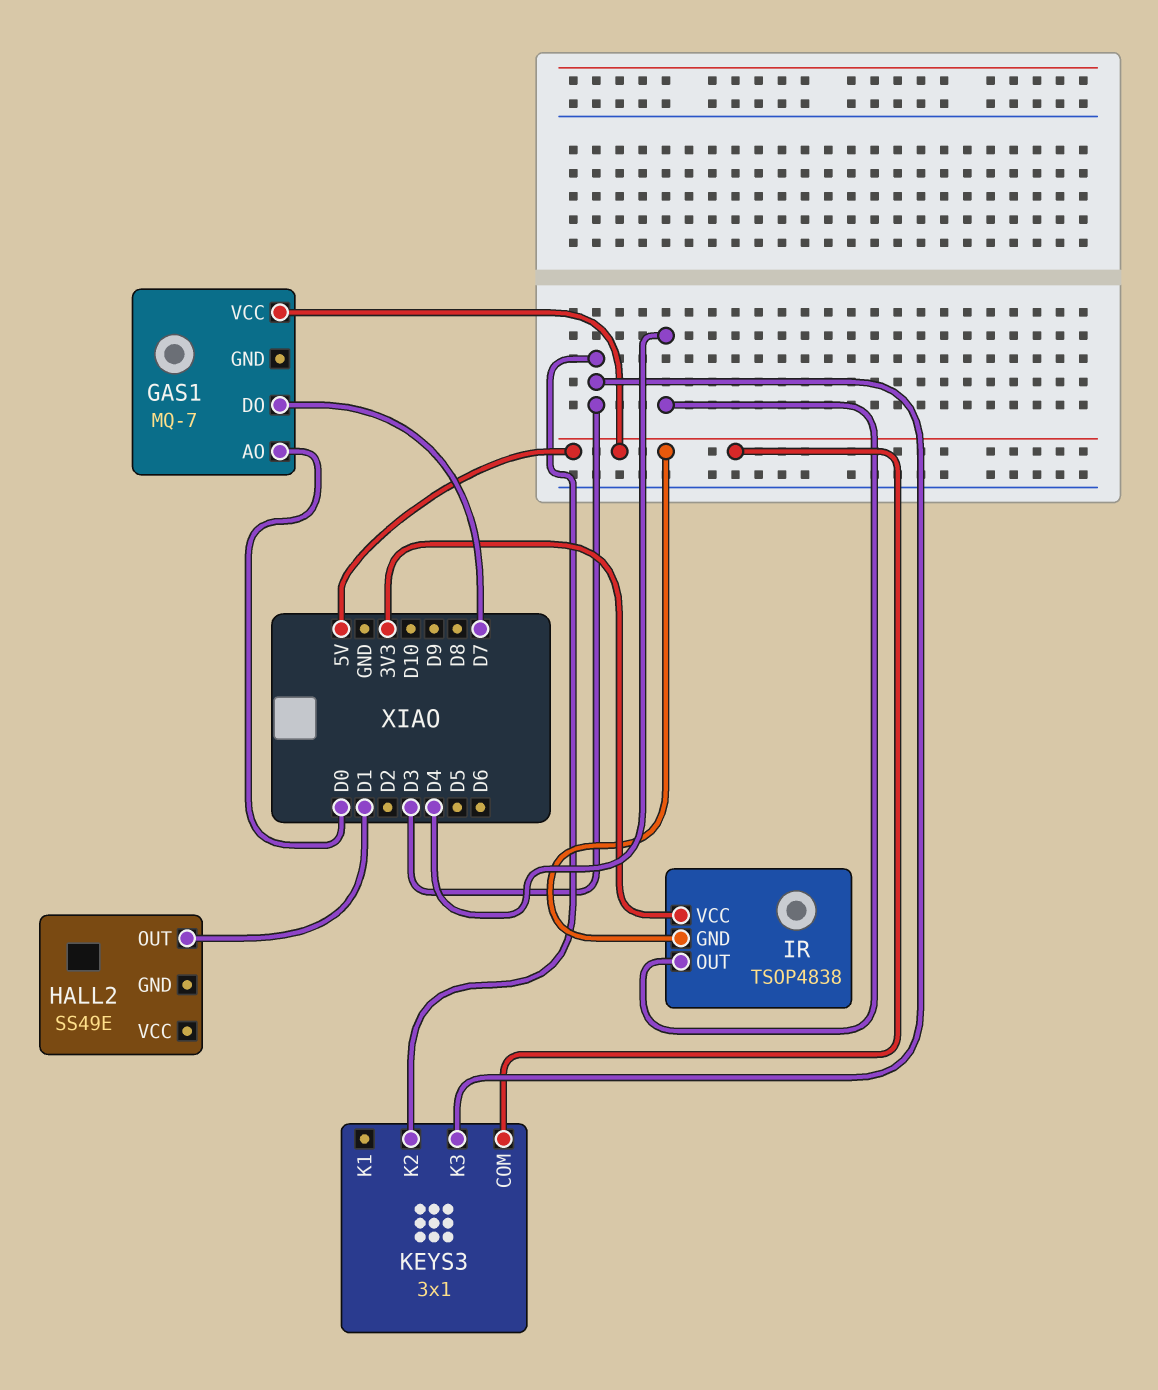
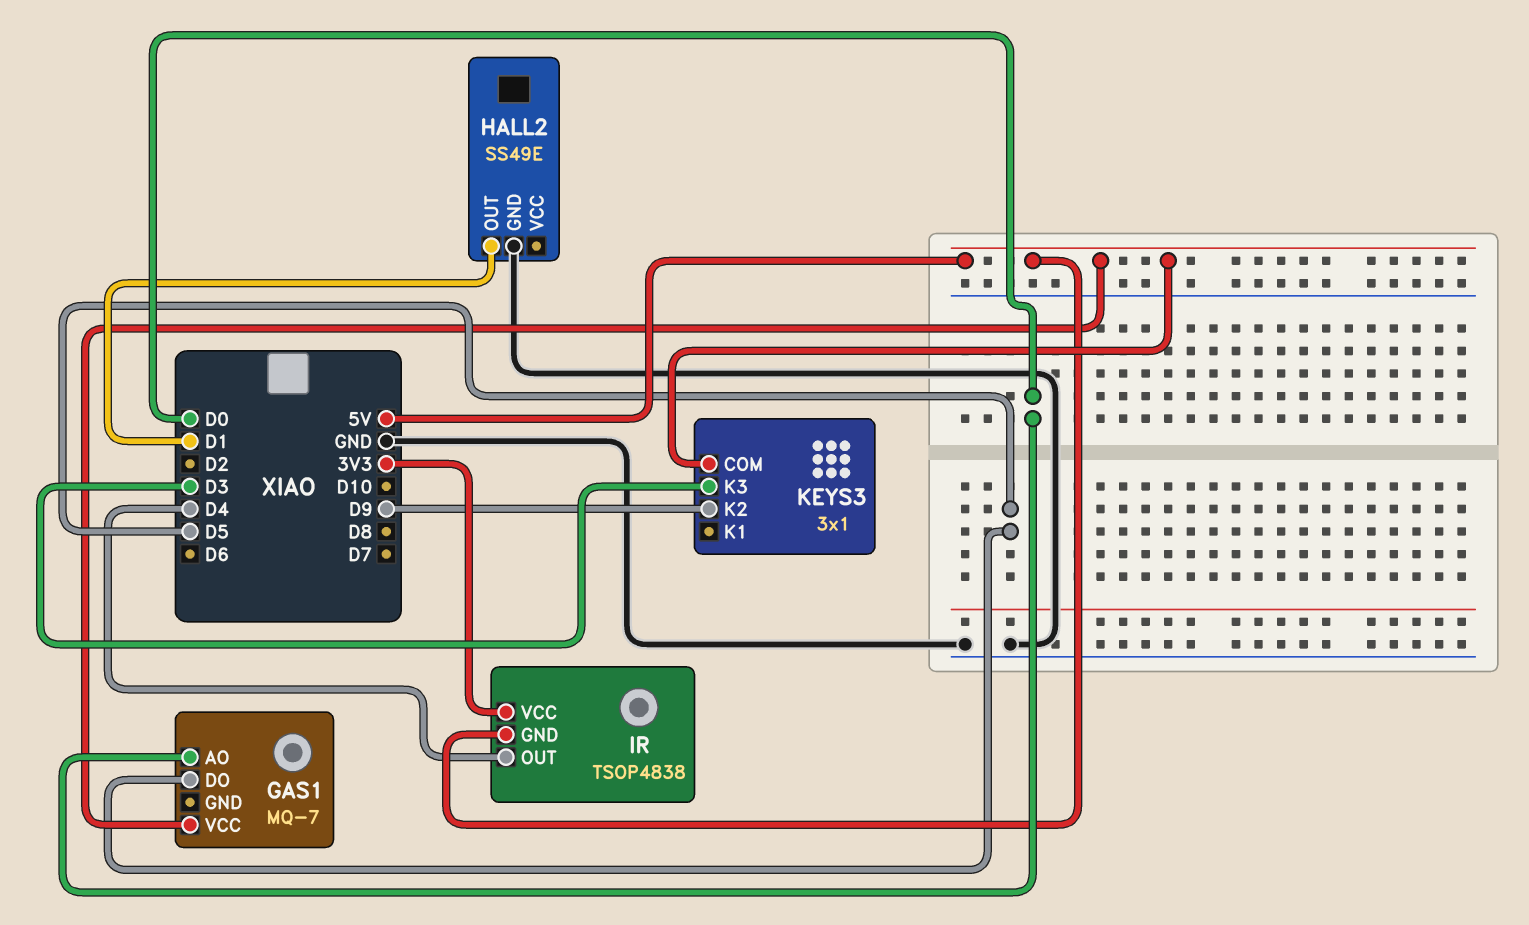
GAS1 pin DO: D7 -> D5
HALL2 pin GND: none -> GND
KEYS3 pin K2: D3 -> D9

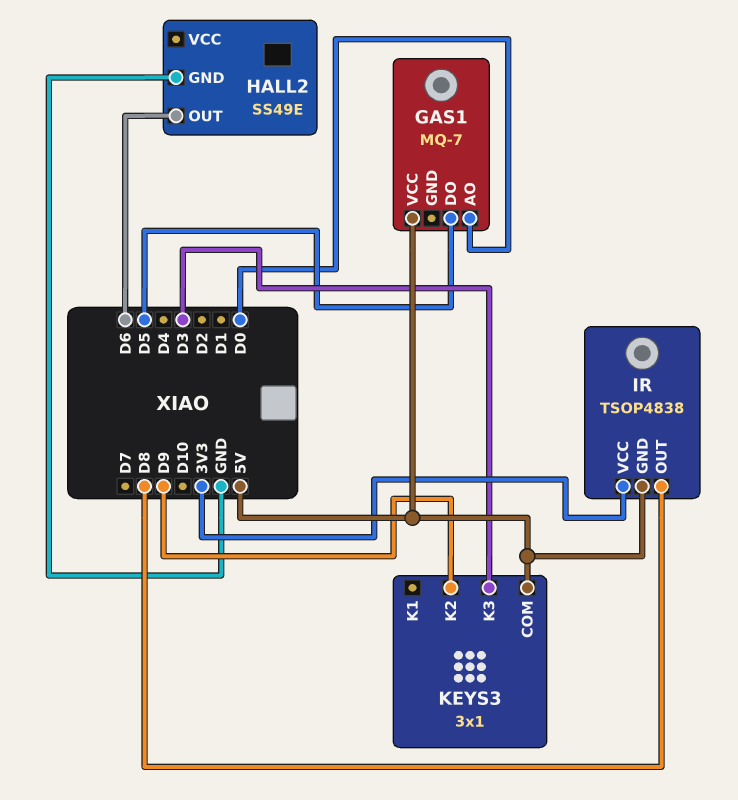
HALL2 pin OUT: D1 -> D6
IR pin OUT: D4 -> D8

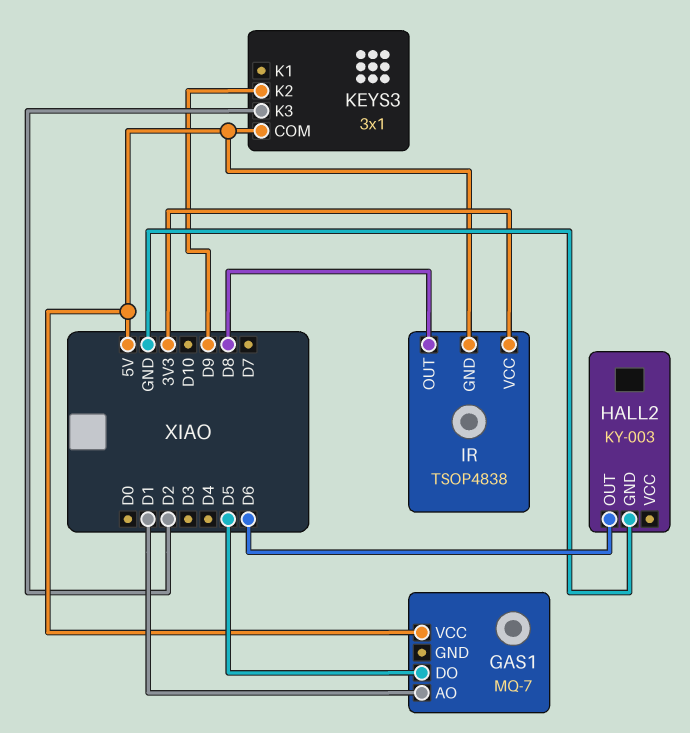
GAS1 pin AO: D0 -> D1
HALL2: SS49E -> KY-003
KEYS3 pin K3: D3 -> D2

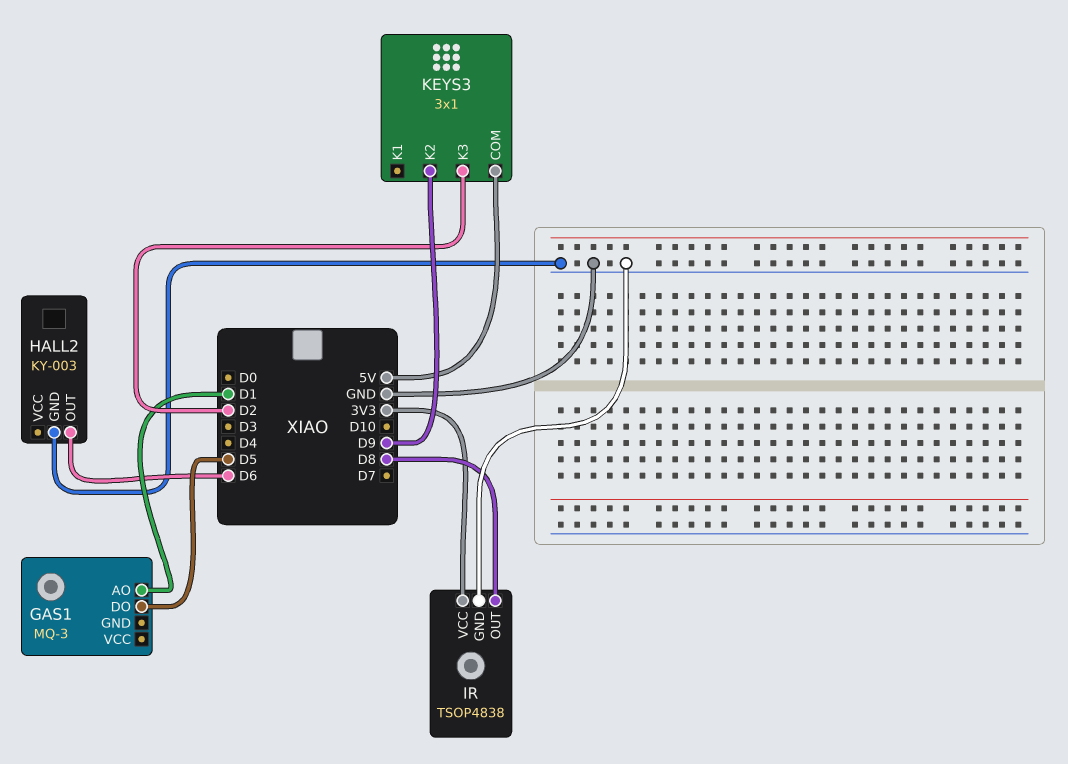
GAS1: MQ-7 -> MQ-3
GAS1 pin VCC: 5V -> none
IR pin GND: 5V -> GND

